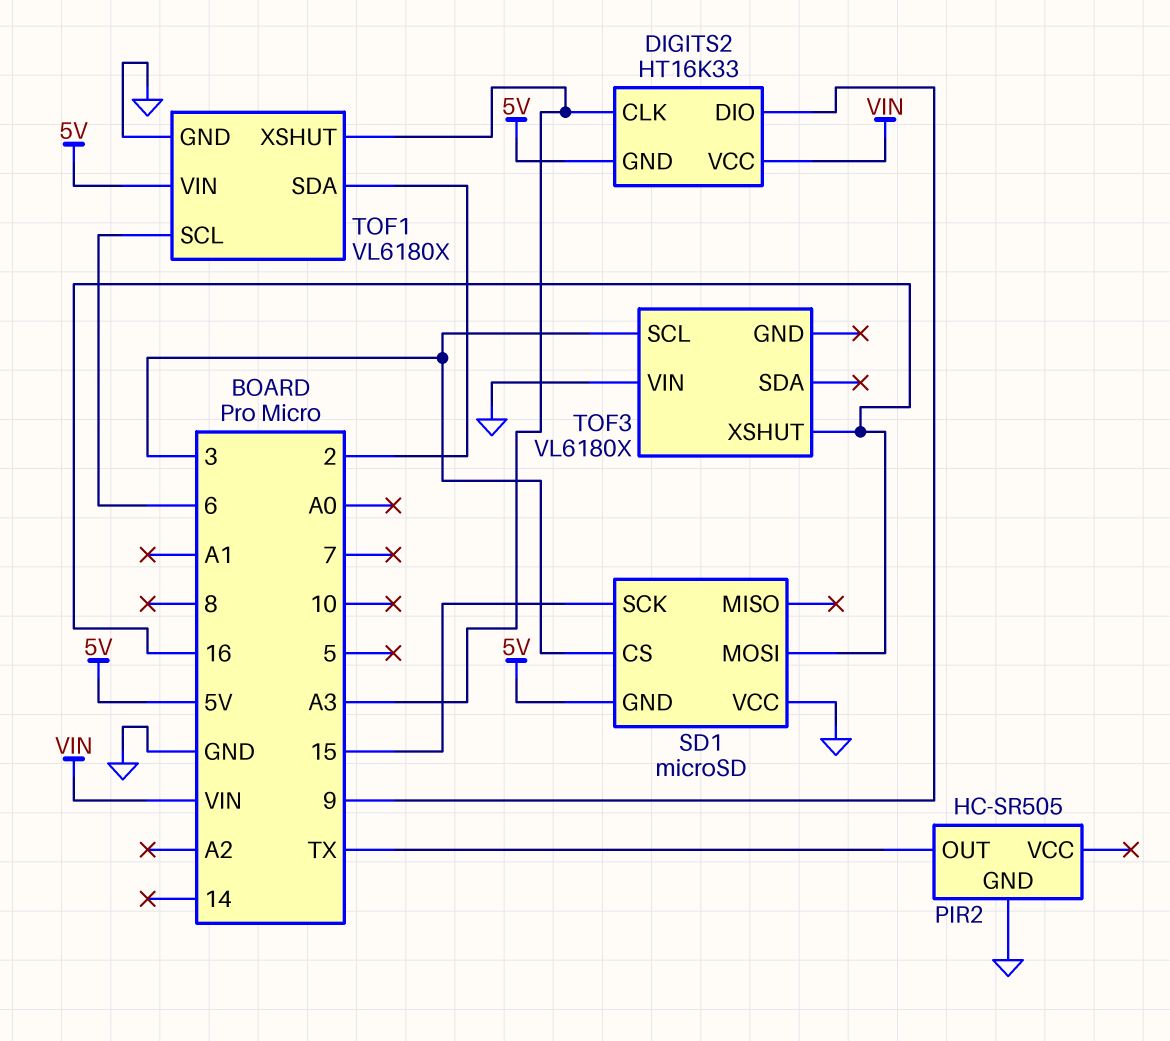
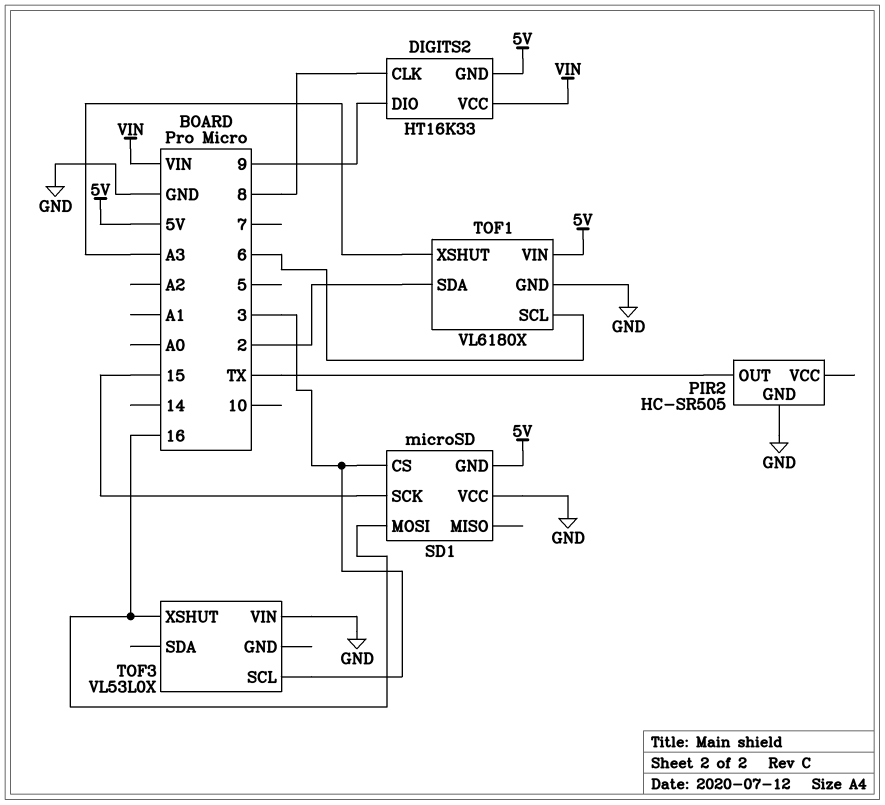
DIGITS2 pin CLK: A3 -> 8
TOF3: VL6180X -> VL53L0X

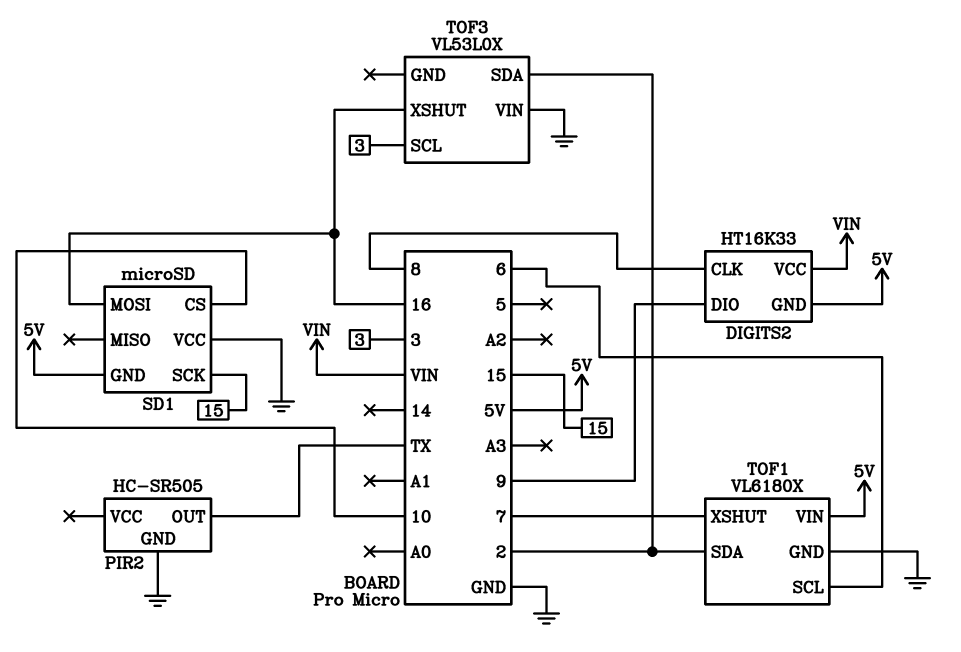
SD1 pin CS: 3 -> 10
TOF1 pin XSHUT: A3 -> 7
TOF3 pin SDA: none -> 2

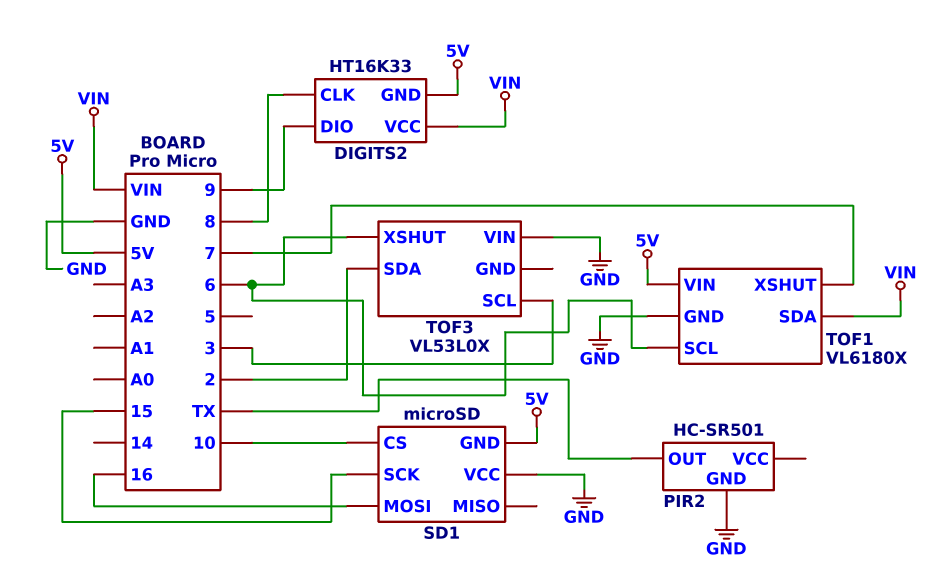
PIR2: HC-SR505 -> HC-SR501
TOF1 pin SDA: 2 -> VIN
TOF3 pin XSHUT: 16 -> 6

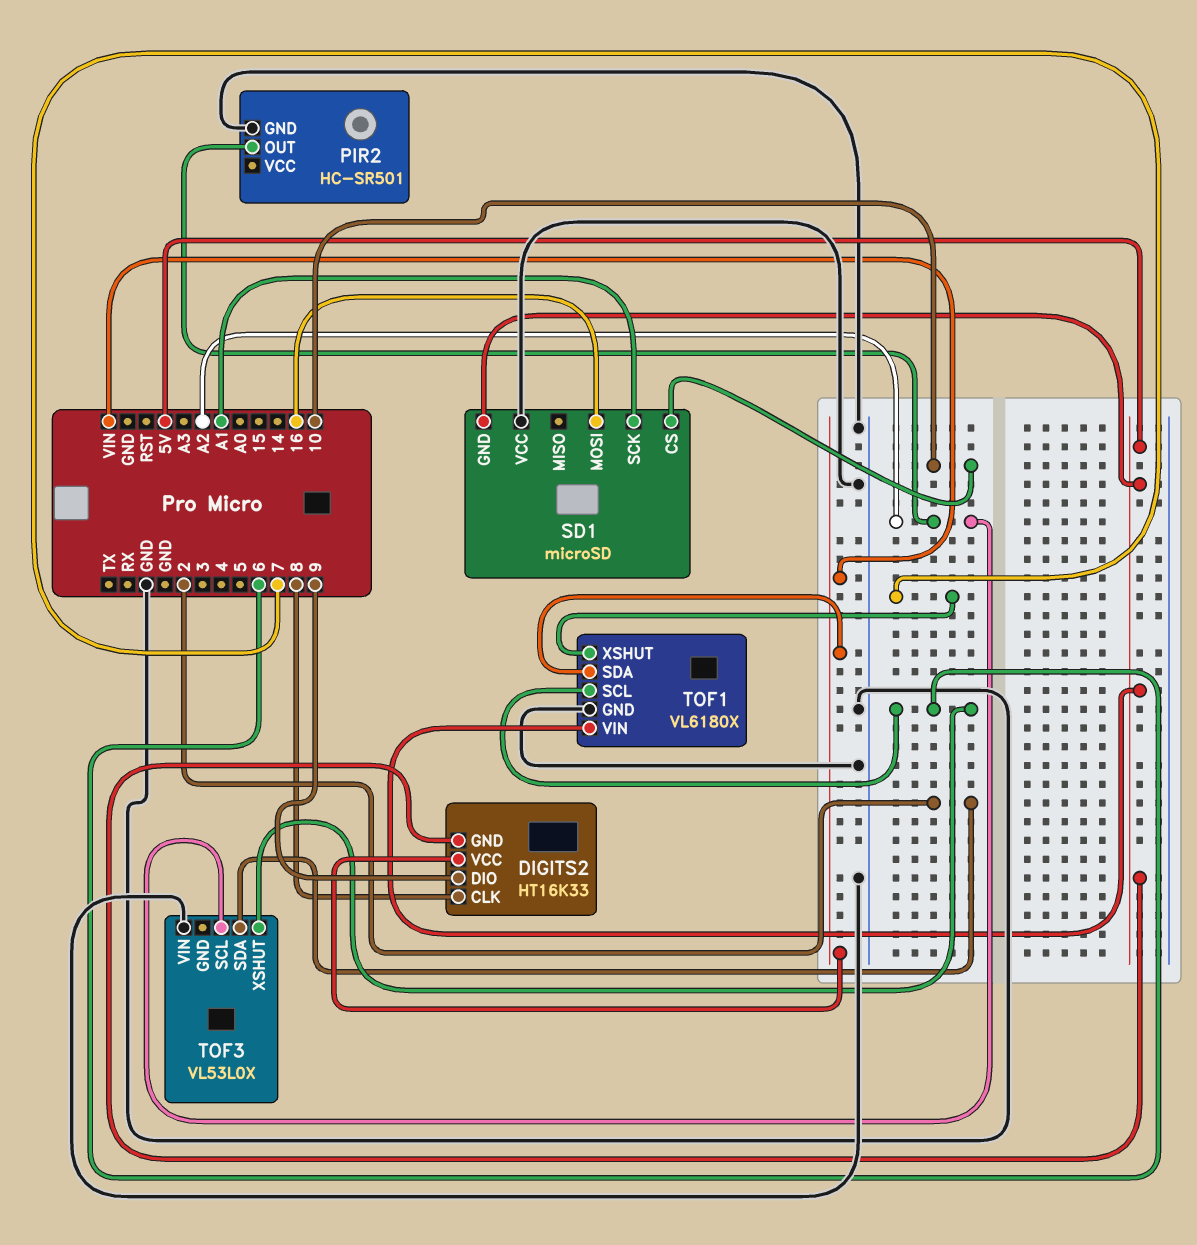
PIR2 pin OUT: TX -> A2
SD1 pin SCK: 15 -> A1
TOF3 pin SCL: 3 -> A2

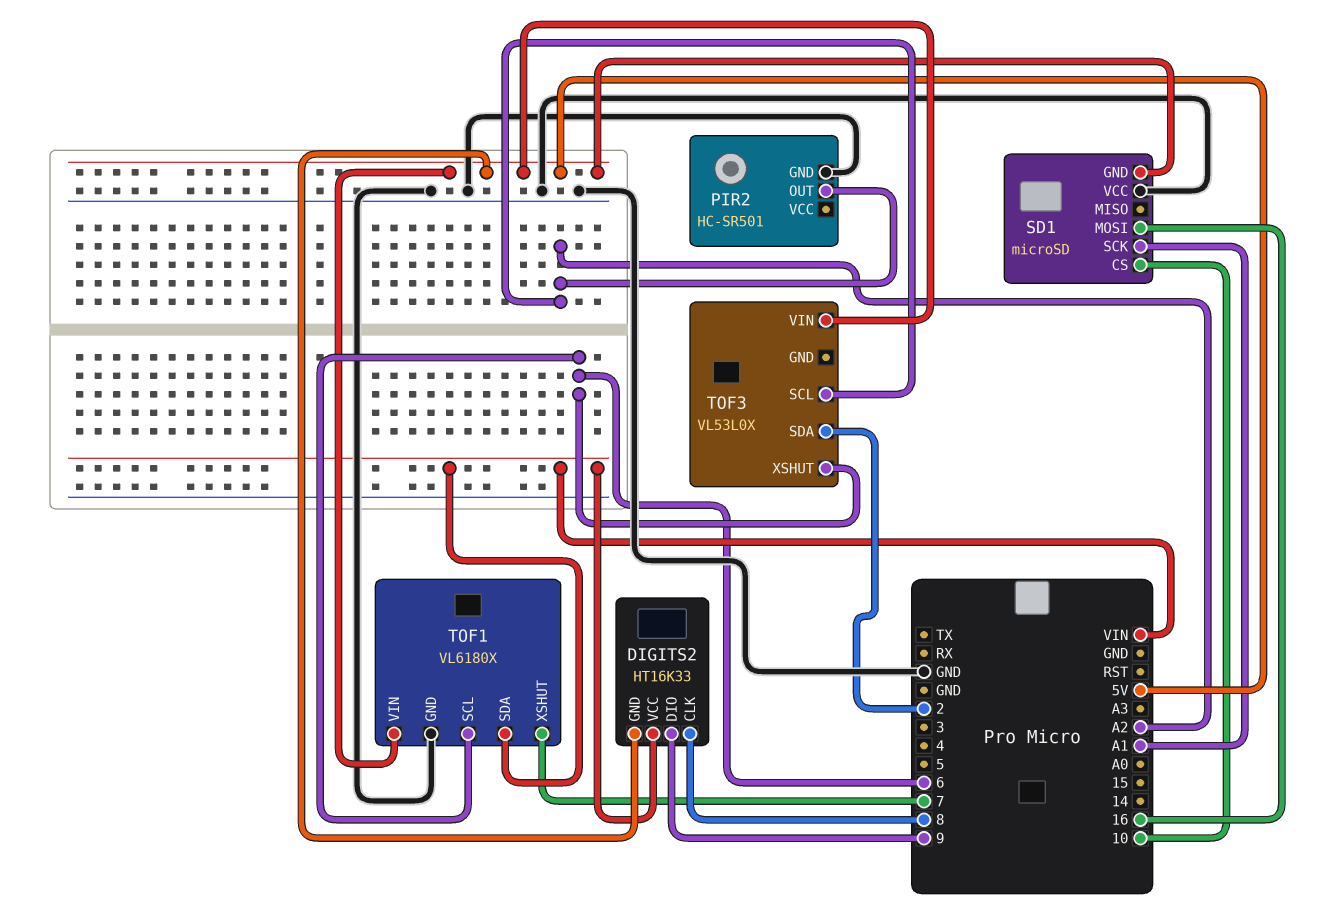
TOF3 pin VIN: GND -> 5V

